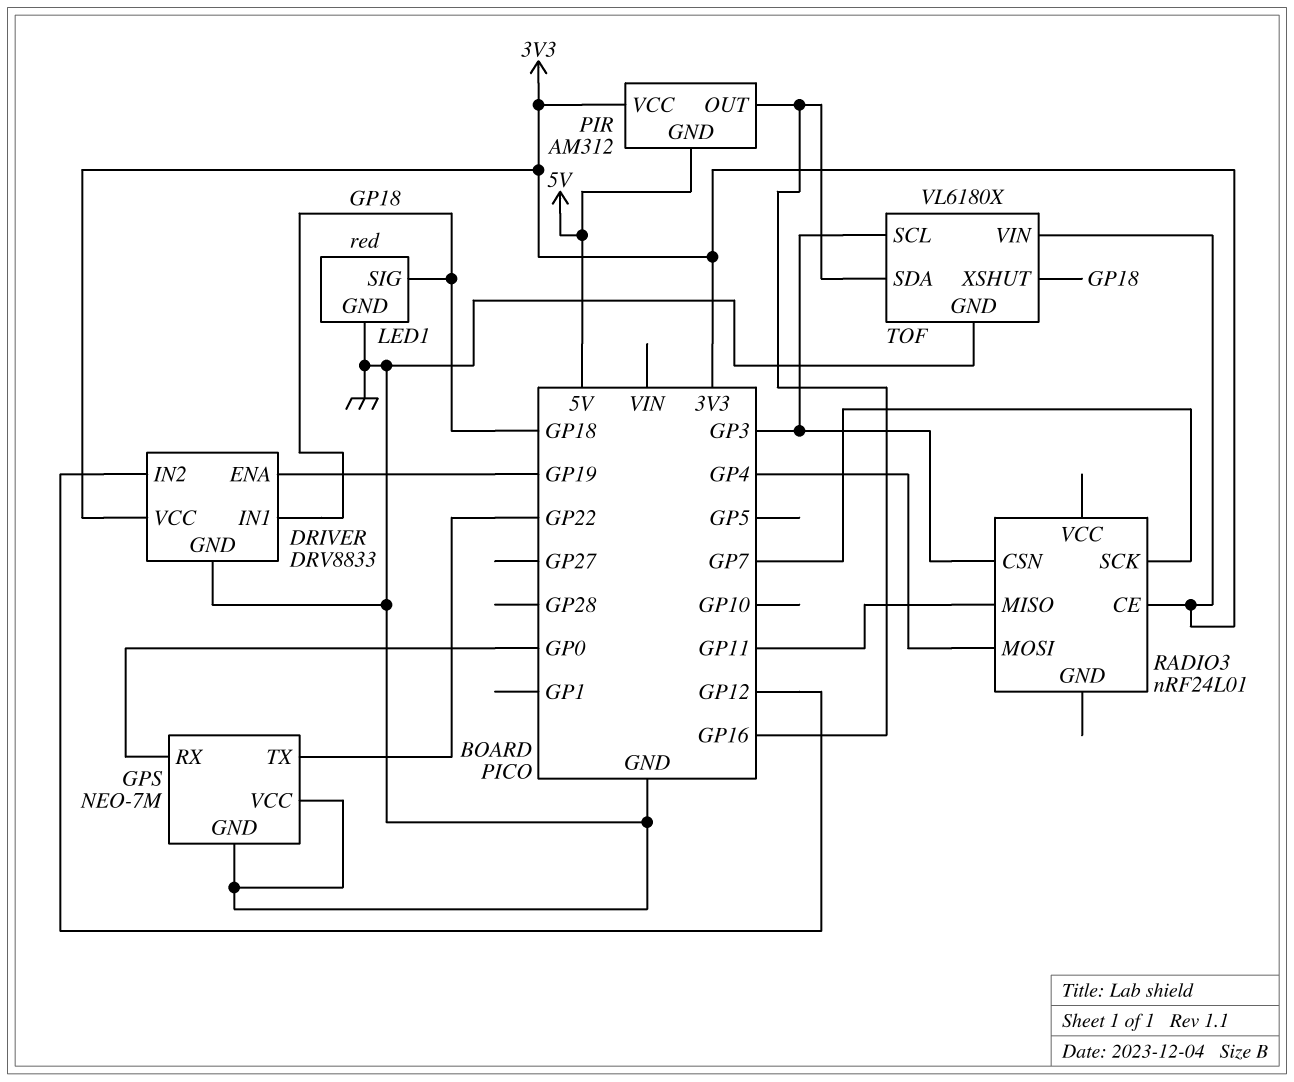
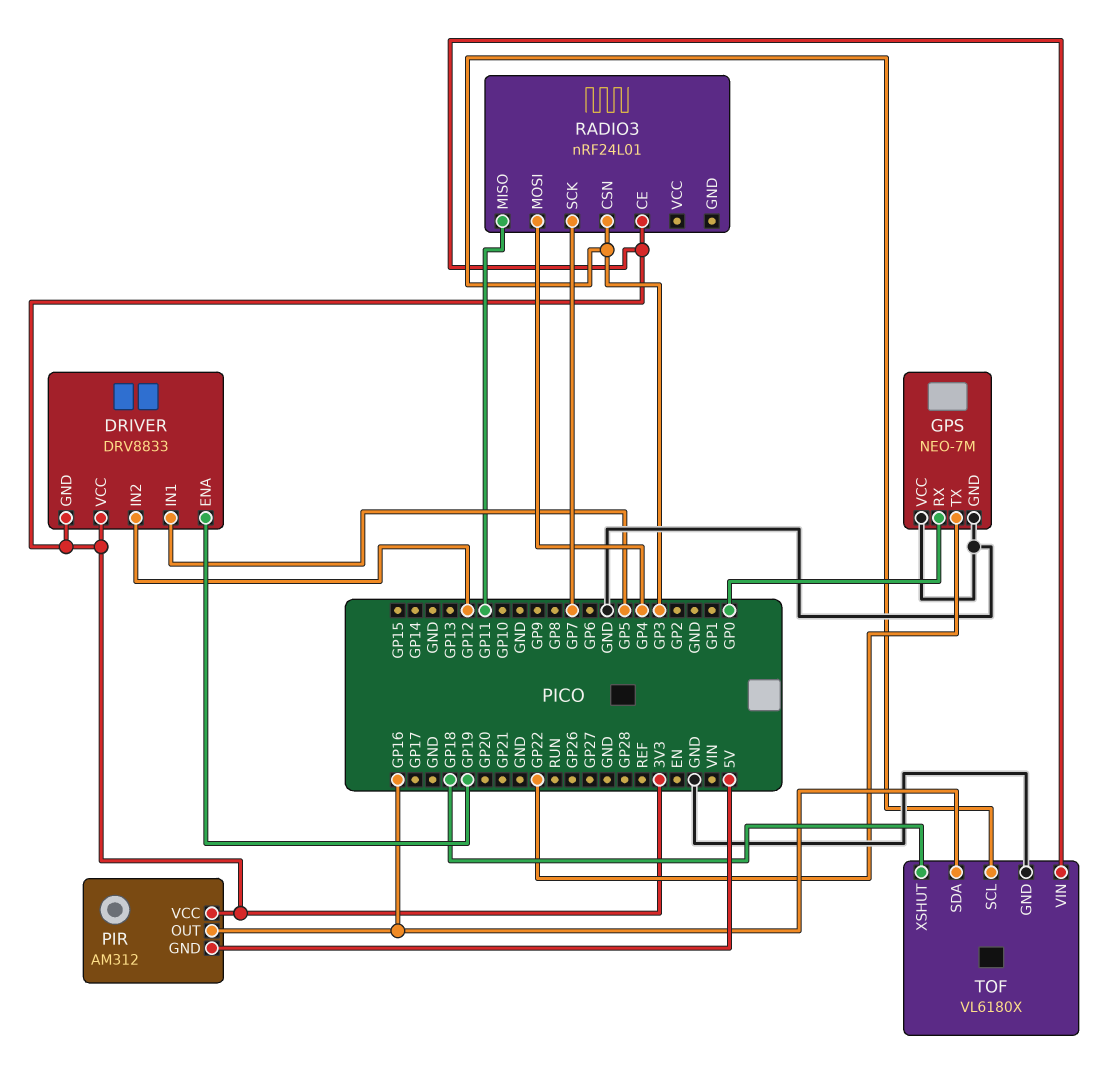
DRIVER pin GND: GND -> 3V3
DRIVER pin IN1: GP18 -> GP5
LED1: red -> none
LED1 pin GND: GND -> none
LED1 pin SIG: GP18 -> none

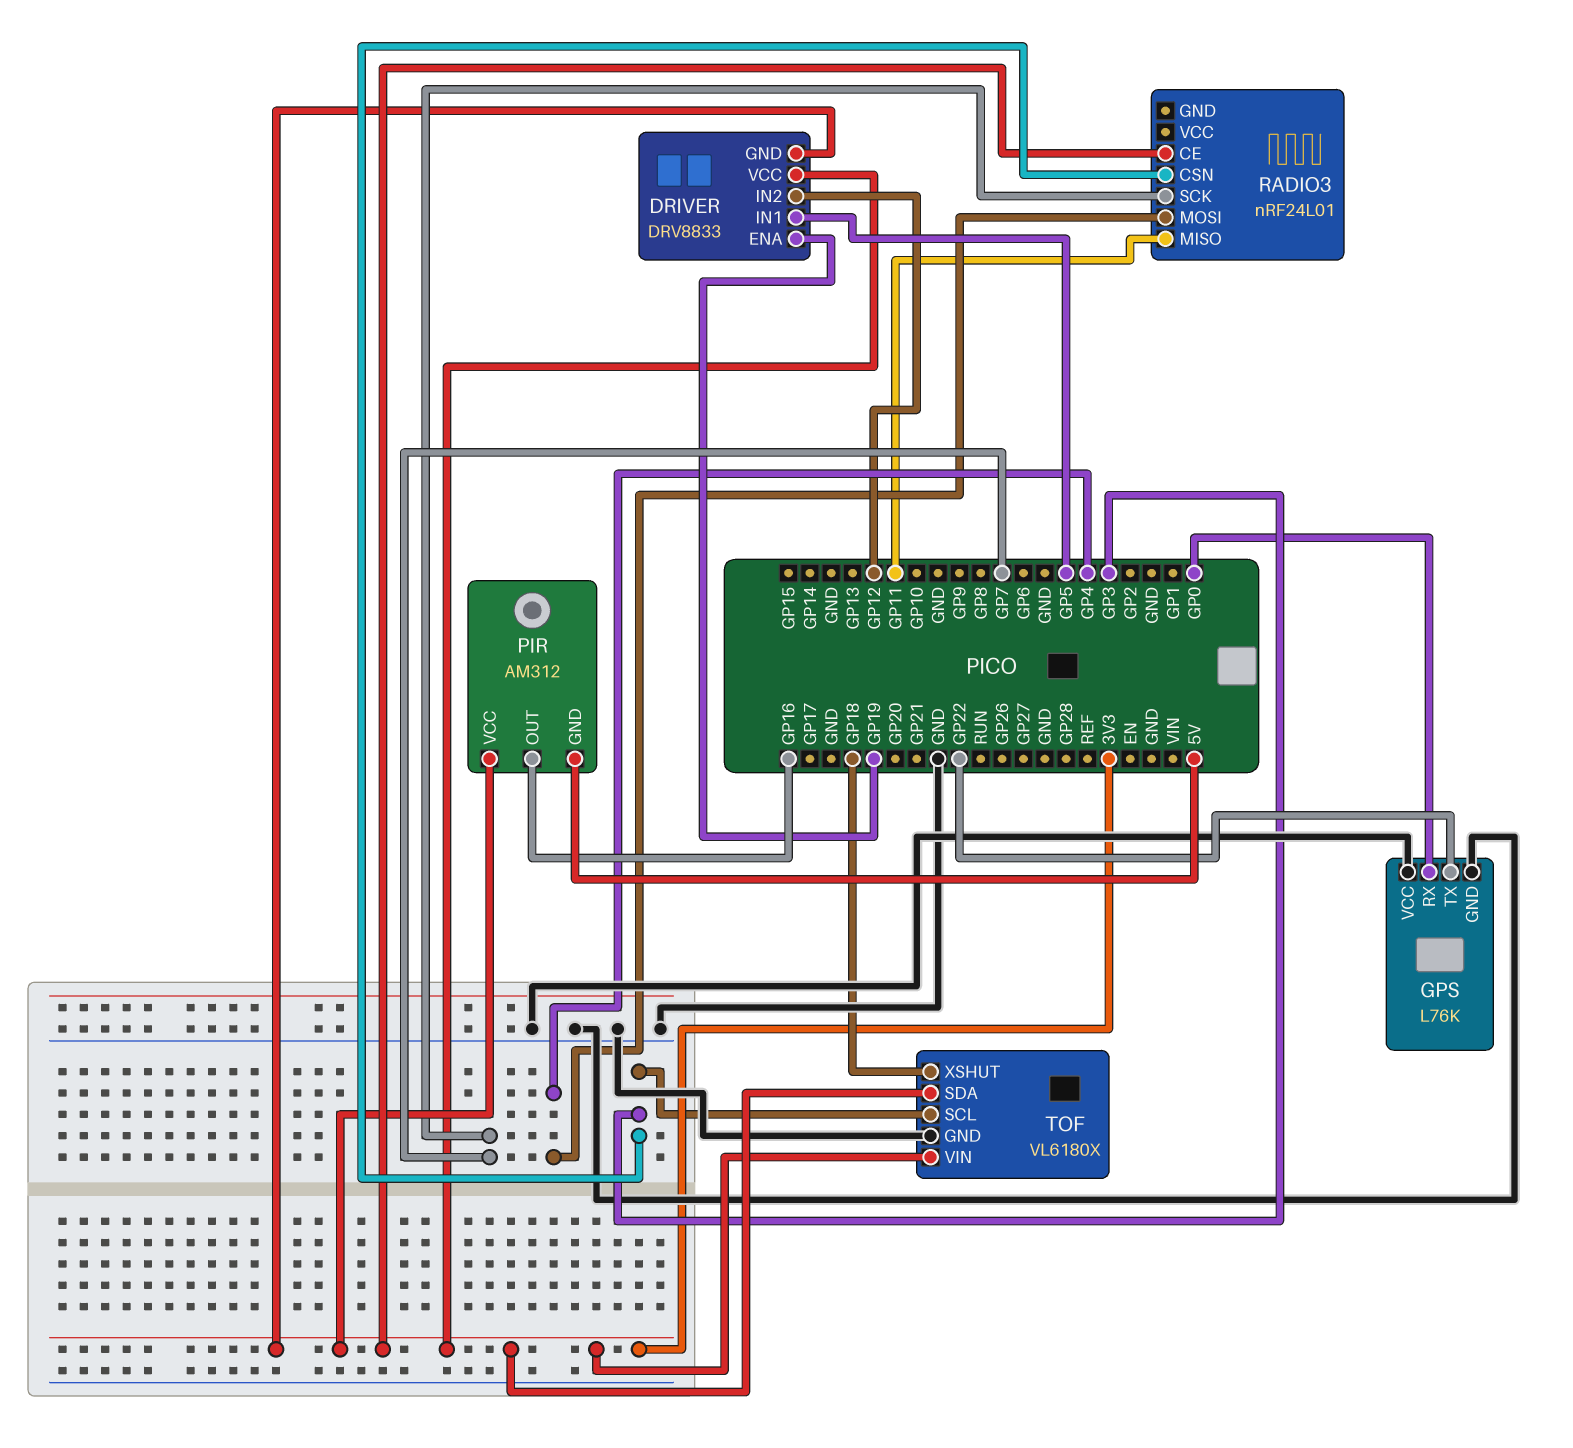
GPS: NEO-7M -> L76K
TOF pin SDA: GP16 -> 3V3

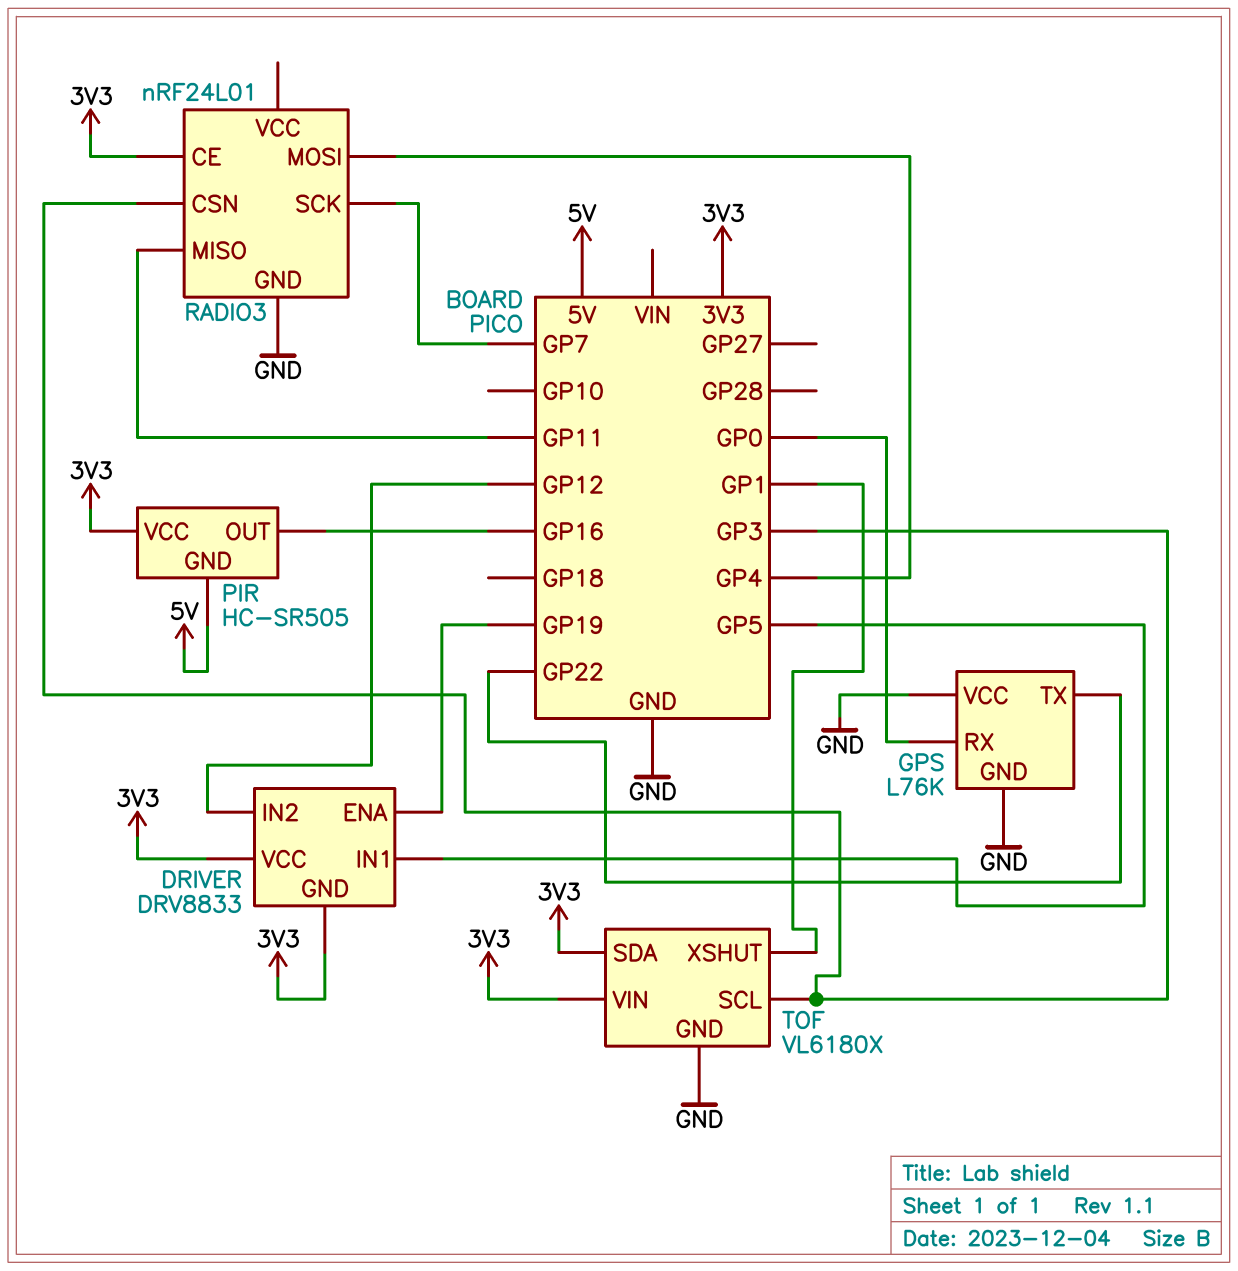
PIR: AM312 -> HC-SR505
RADIO3 pin GND: none -> GND
TOF pin XSHUT: GP18 -> GP1

